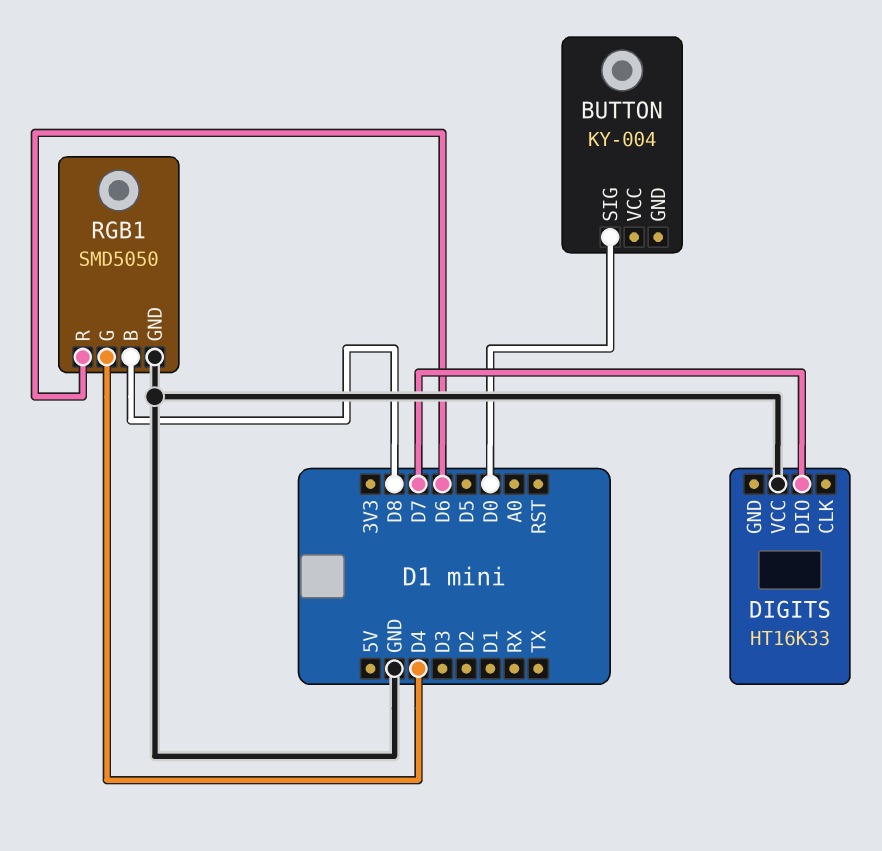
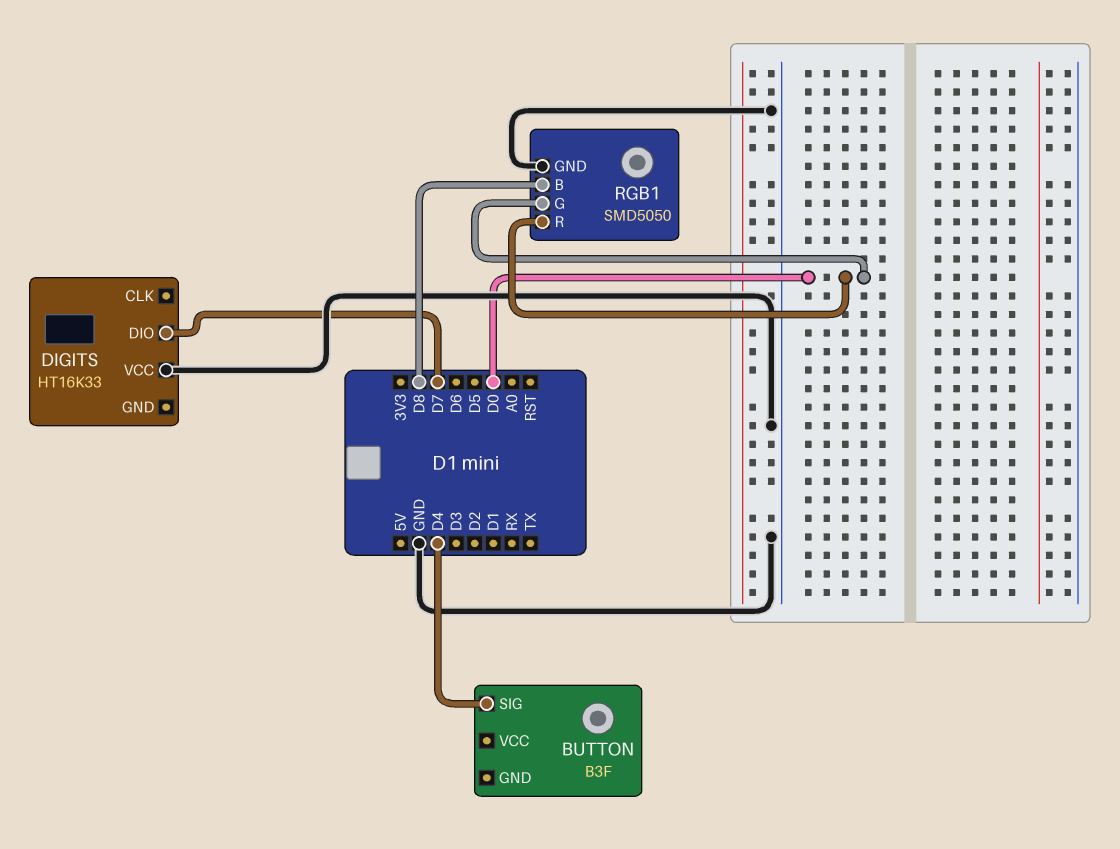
BUTTON: KY-004 -> B3F
BUTTON pin SIG: D0 -> D4
RGB1 pin G: D4 -> D0
RGB1 pin R: D6 -> D0

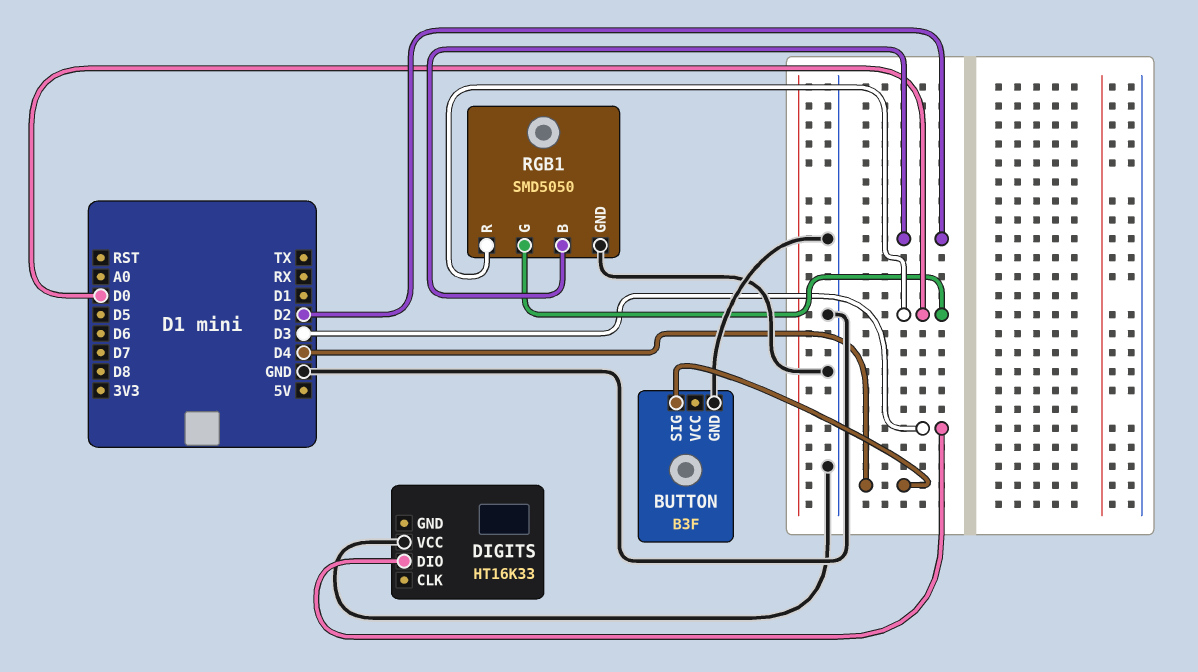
BUTTON pin GND: none -> GND
DIGITS pin DIO: D7 -> D3
RGB1 pin B: D8 -> D2

